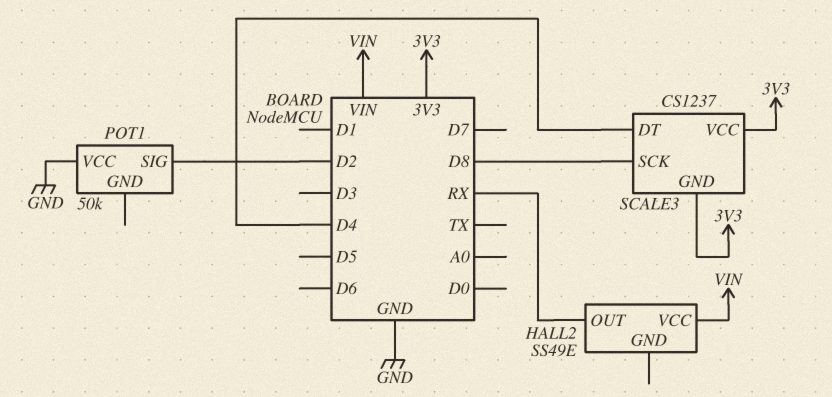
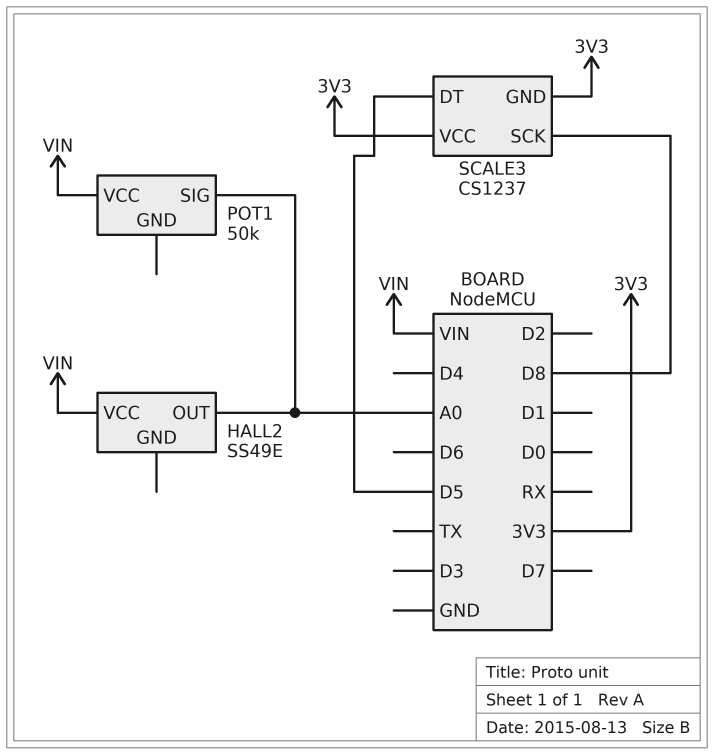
HALL2 pin OUT: RX -> A0
POT1 pin SIG: D2 -> A0
POT1 pin VCC: GND -> VIN
SCALE3 pin DT: D4 -> D5

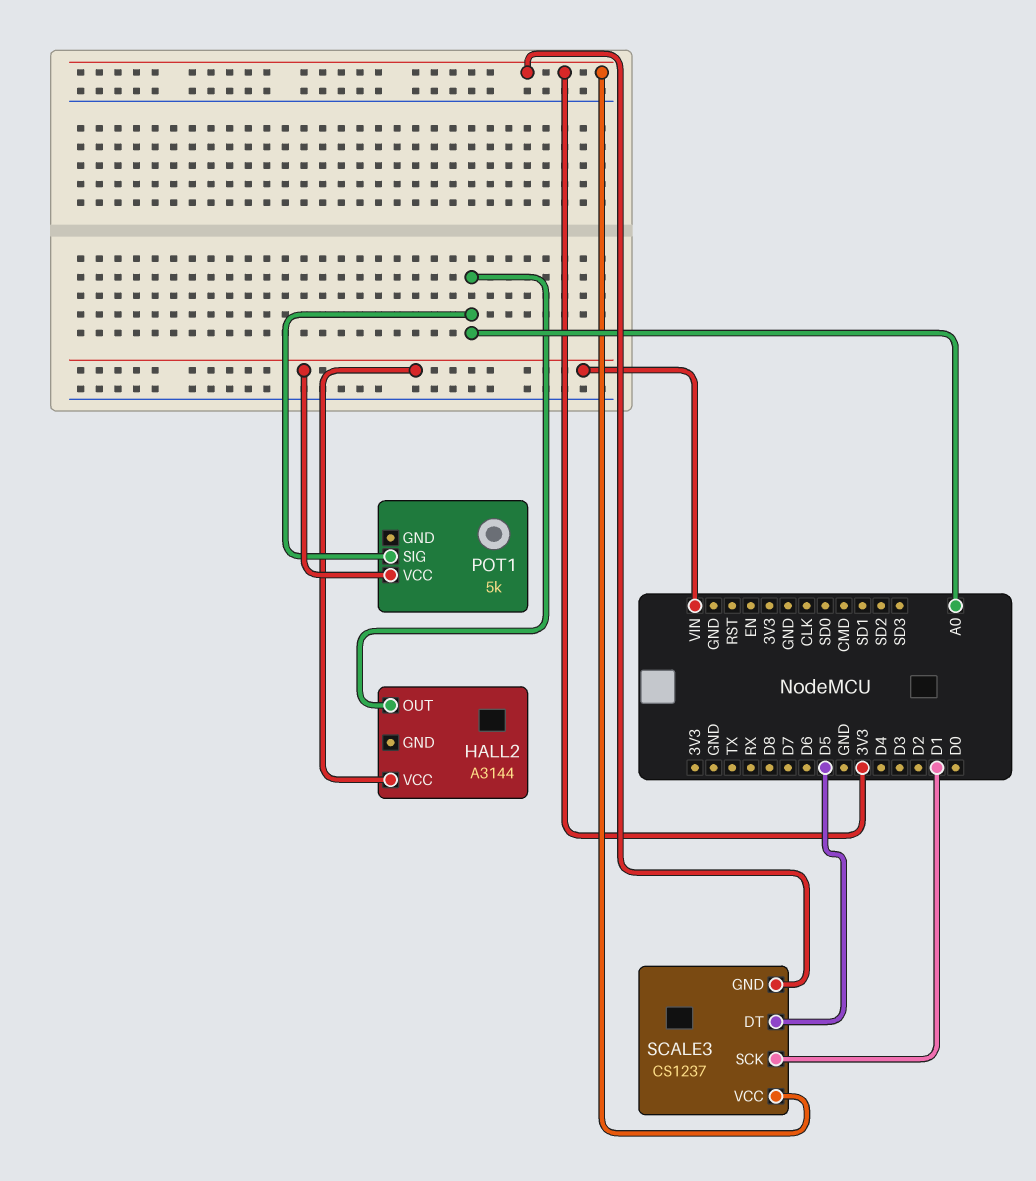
HALL2: SS49E -> A3144
POT1: 50k -> 5k
SCALE3 pin SCK: D8 -> D1

